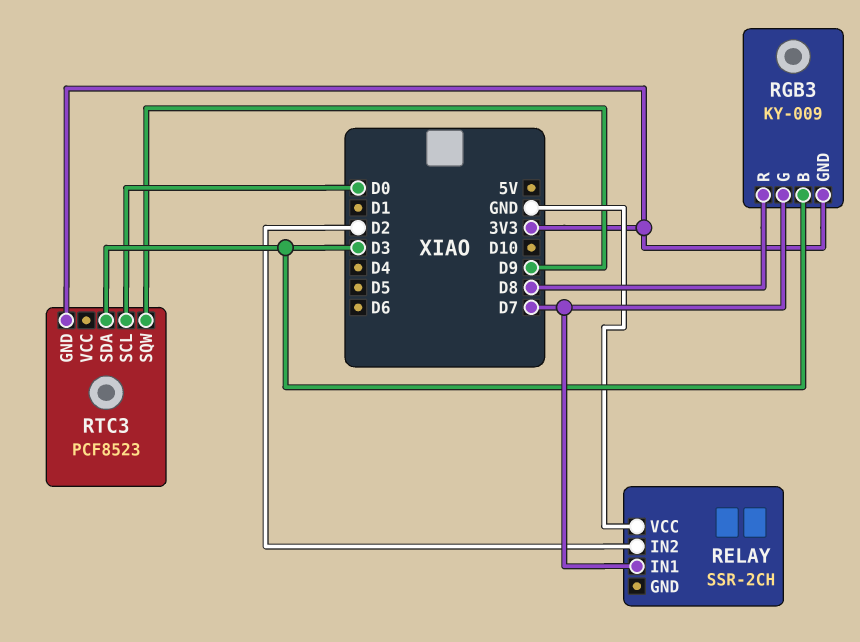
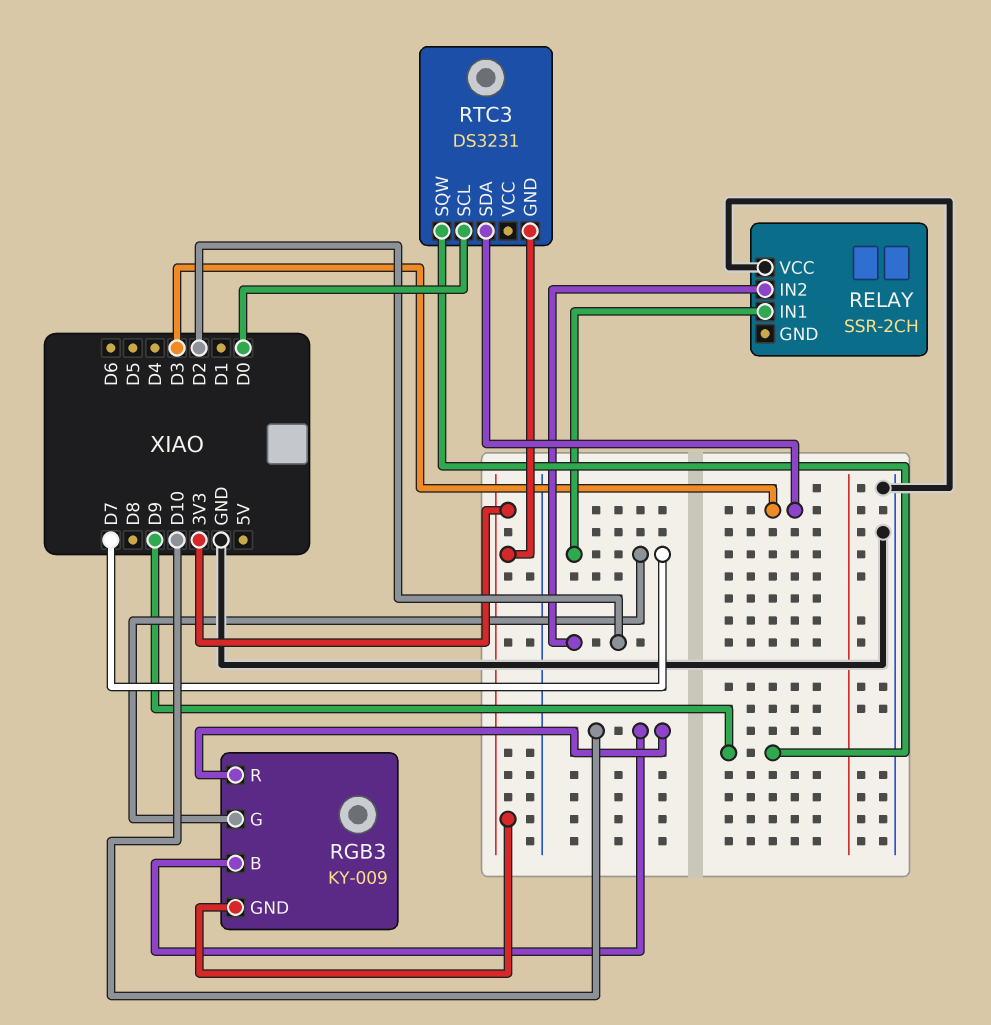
RGB3 pin B: D3 -> D10
RGB3 pin R: D8 -> D10
RTC3: PCF8523 -> DS3231

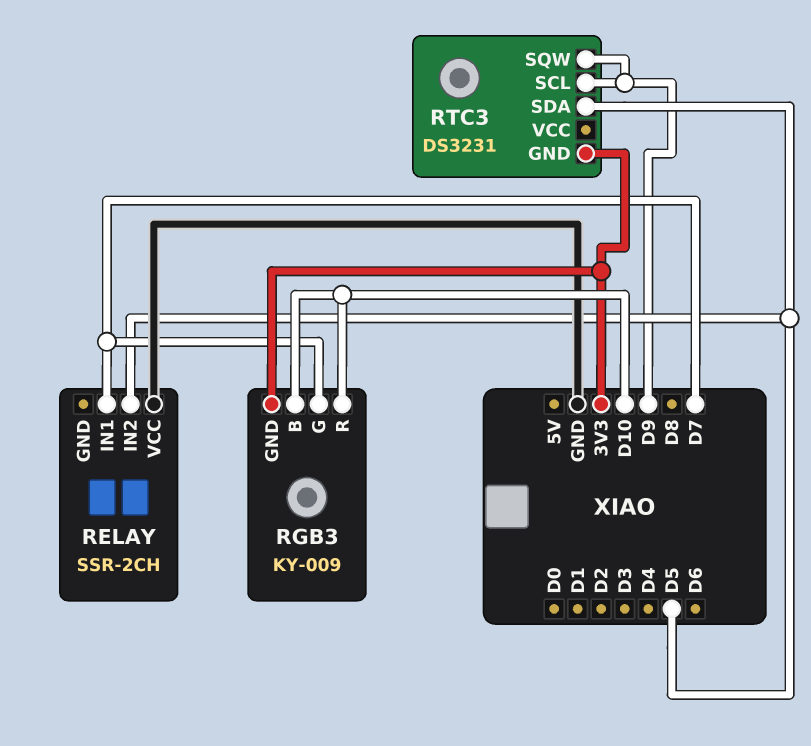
RELAY pin IN2: D2 -> D5
RTC3 pin SCL: D0 -> D9
RTC3 pin SDA: D3 -> D5

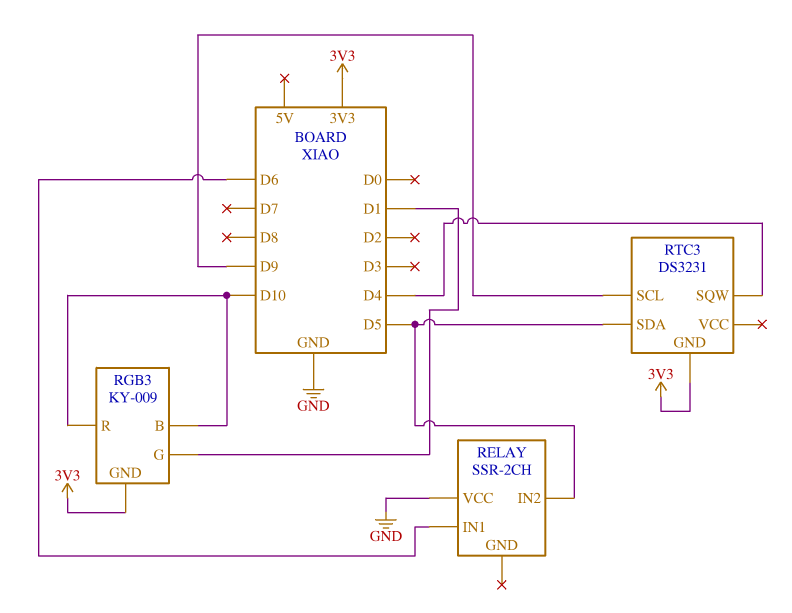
RELAY pin IN1: D7 -> D6
RGB3 pin G: D7 -> D1
RTC3 pin SQW: D9 -> D4

